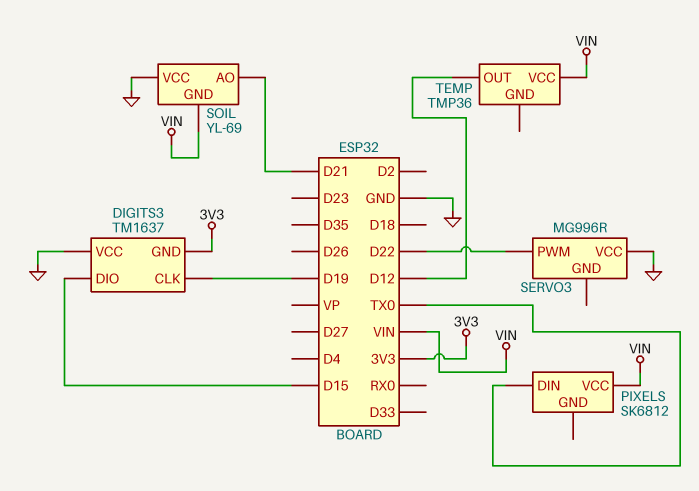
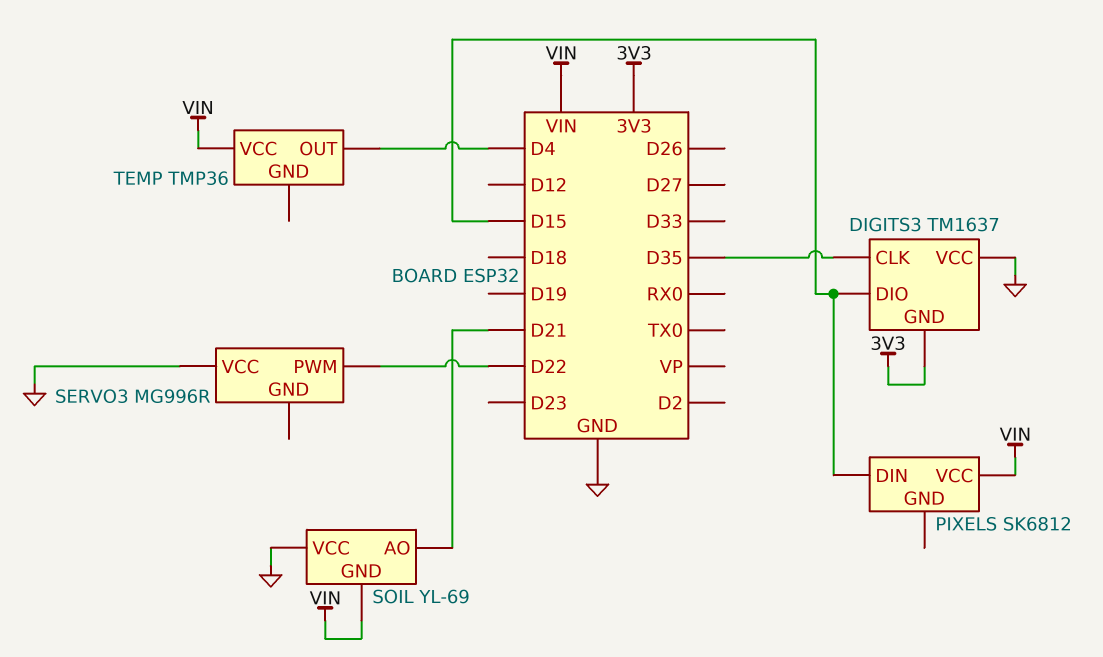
DIGITS3 pin CLK: D19 -> D35
PIXELS pin DIN: TX0 -> D15
TEMP pin OUT: D12 -> D4

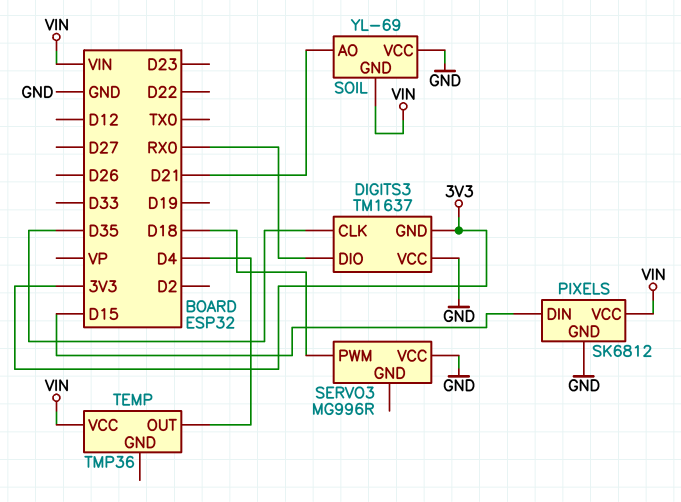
DIGITS3 pin DIO: D15 -> RX0
PIXELS pin GND: none -> GND
SERVO3 pin PWM: D22 -> D18

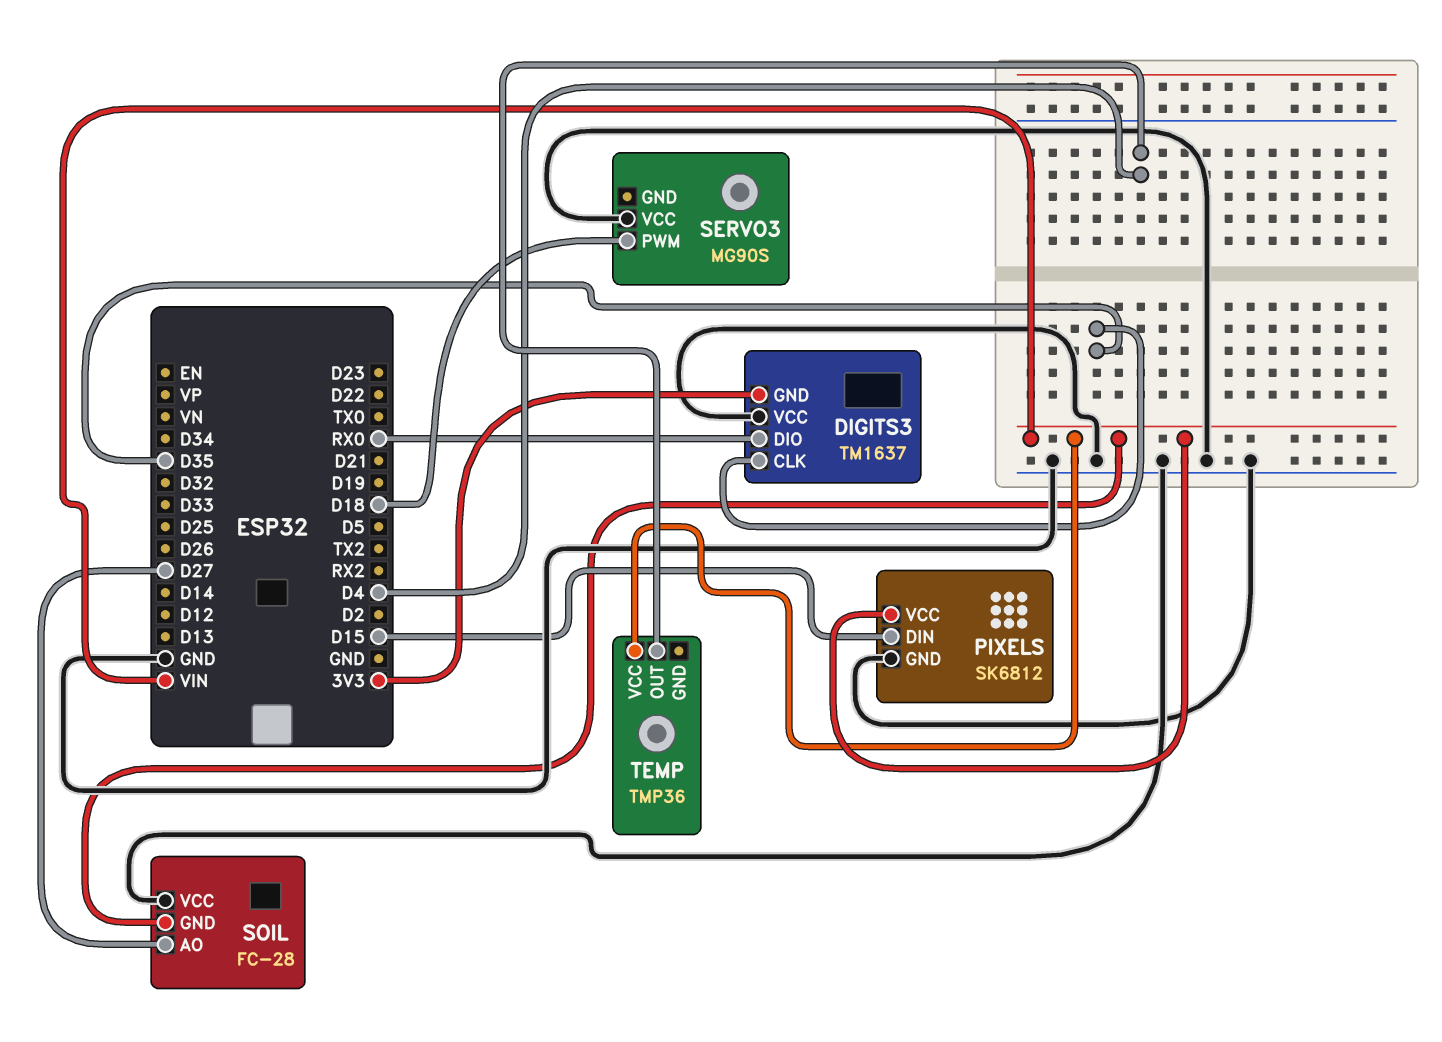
SERVO3: MG996R -> MG90S
SOIL: YL-69 -> FC-28
SOIL pin AO: D21 -> D27

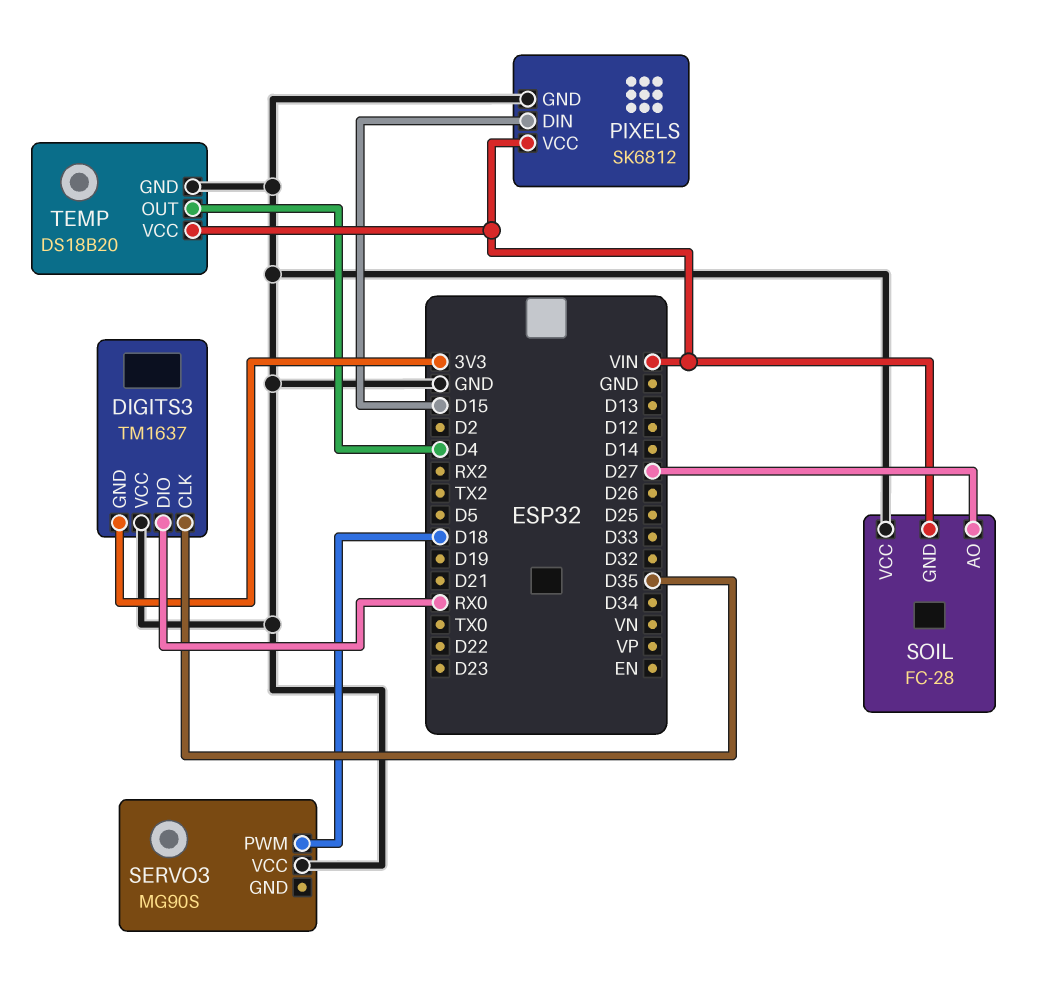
TEMP: TMP36 -> DS18B20
TEMP pin GND: none -> GND

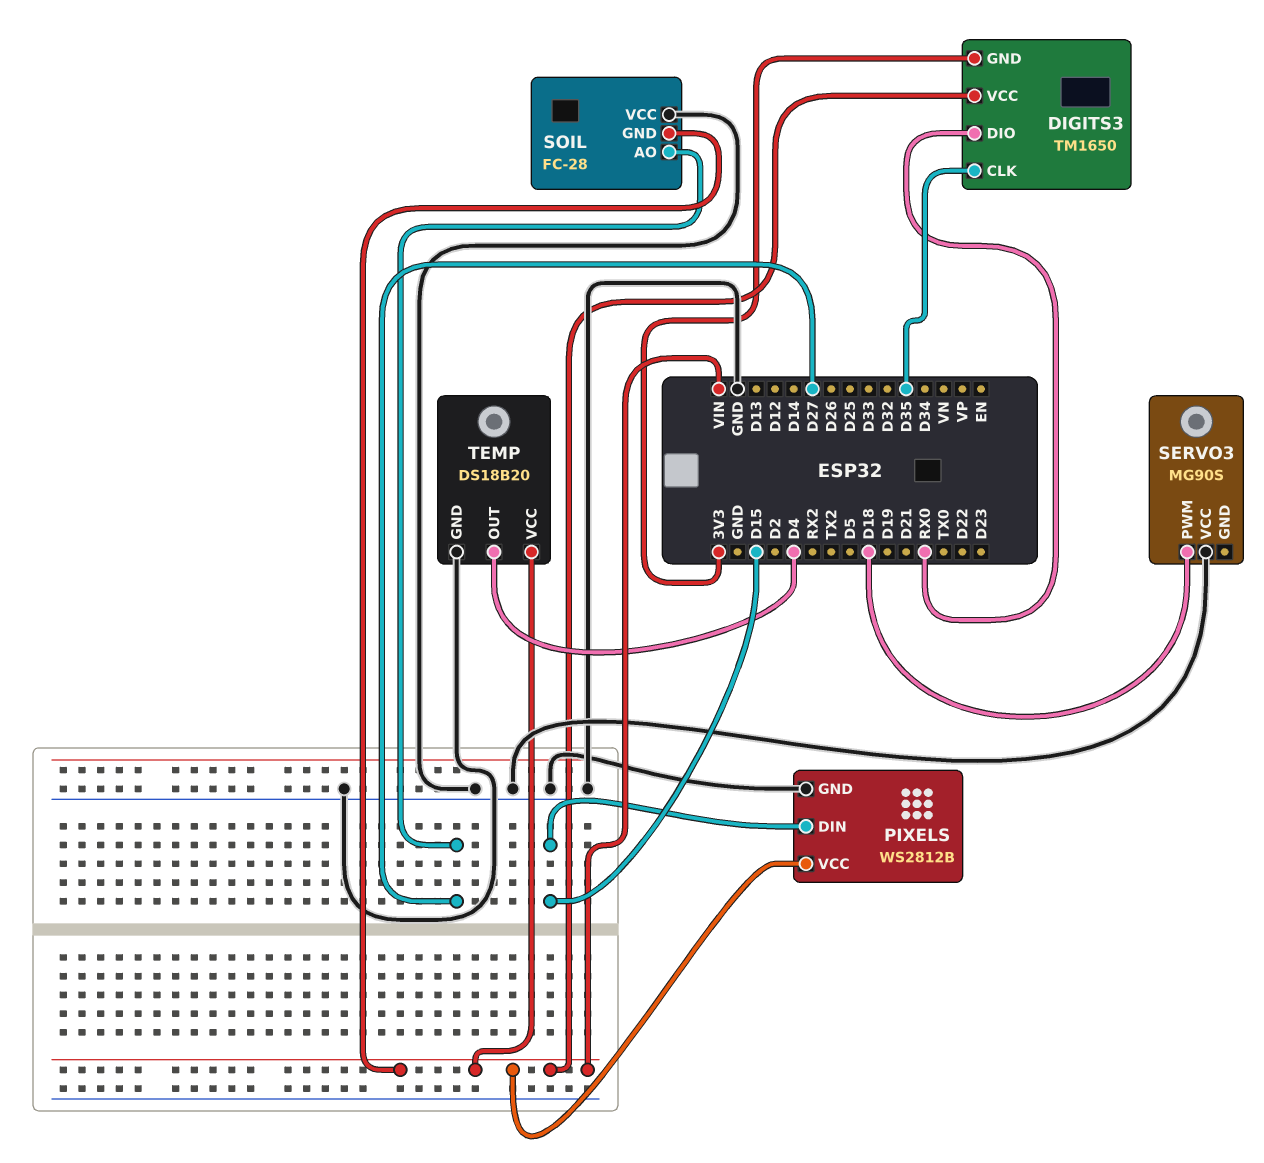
DIGITS3: TM1637 -> TM1650
DIGITS3 pin VCC: GND -> VIN
PIXELS: SK6812 -> WS2812B

